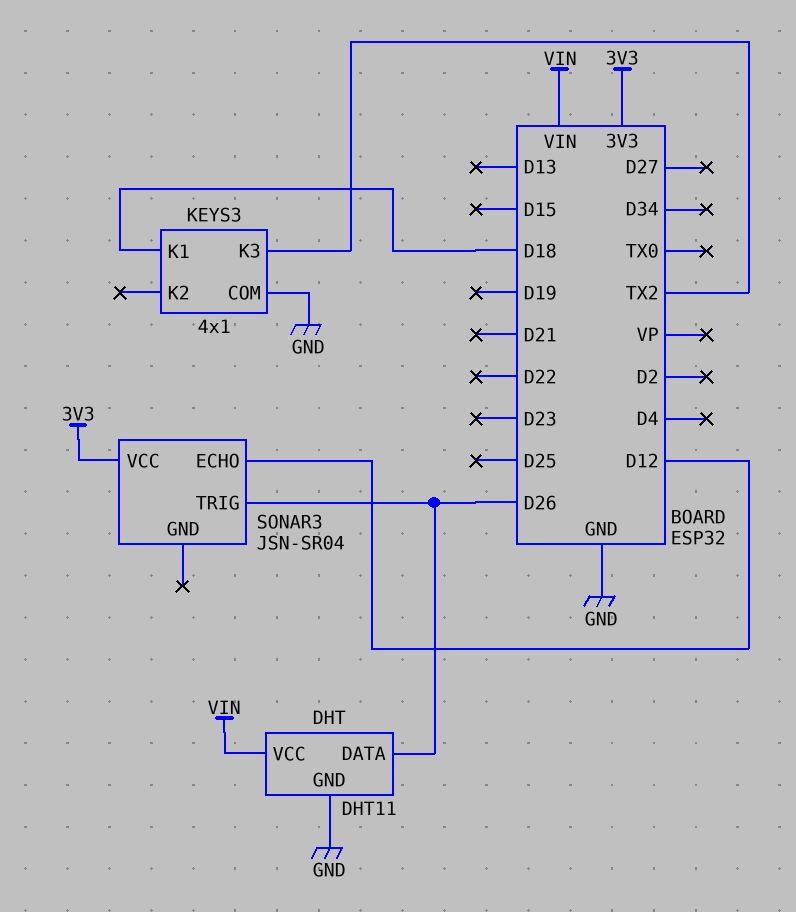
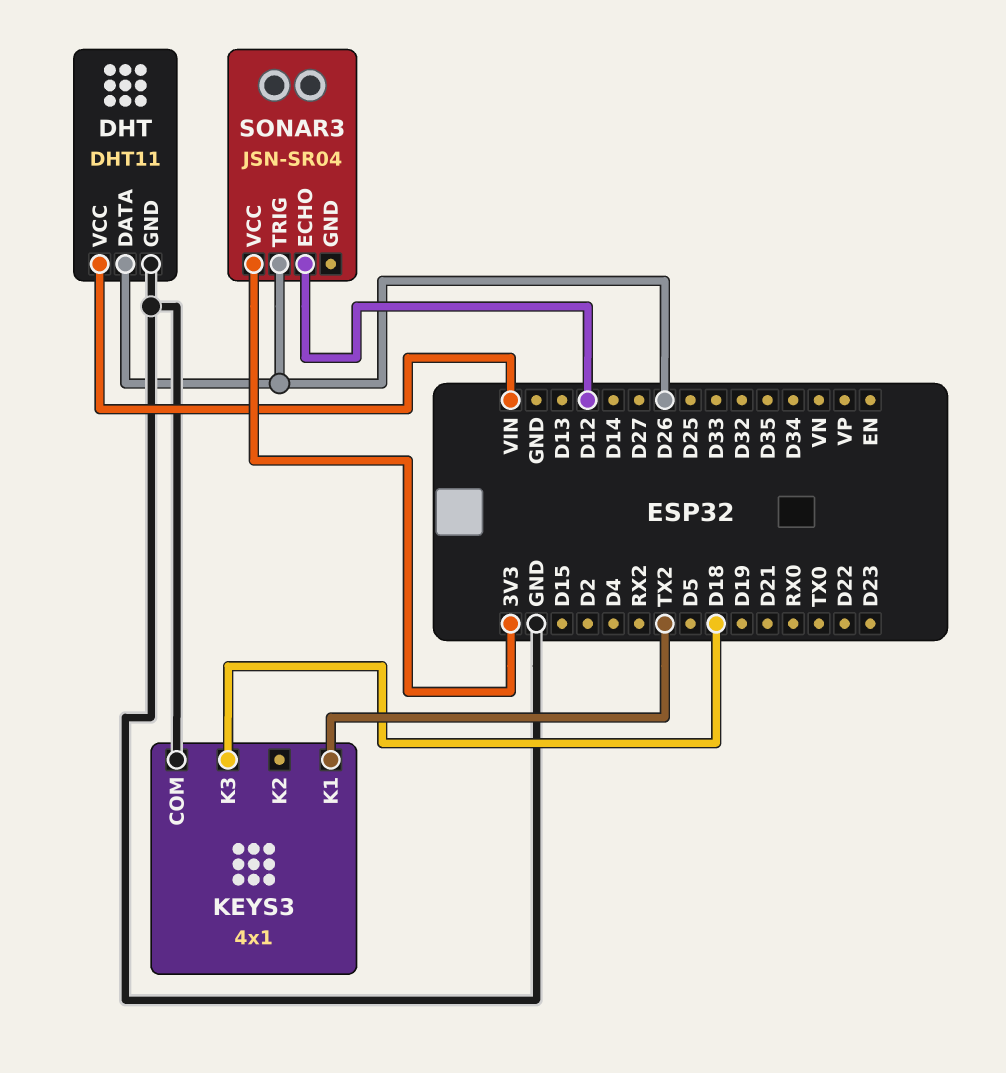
KEYS3 pin K1: D18 -> TX2
KEYS3 pin K3: TX2 -> D18

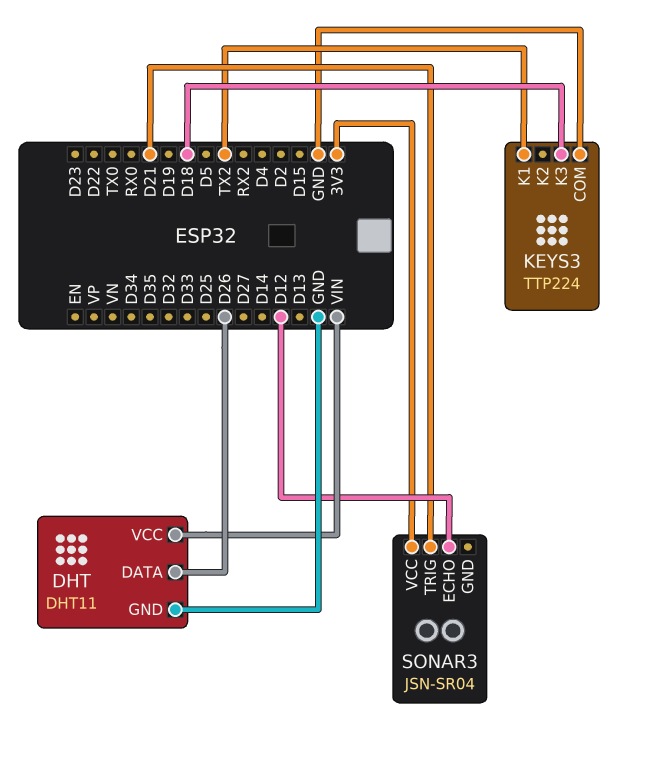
KEYS3: 4x1 -> TTP224
SONAR3 pin TRIG: D26 -> D21

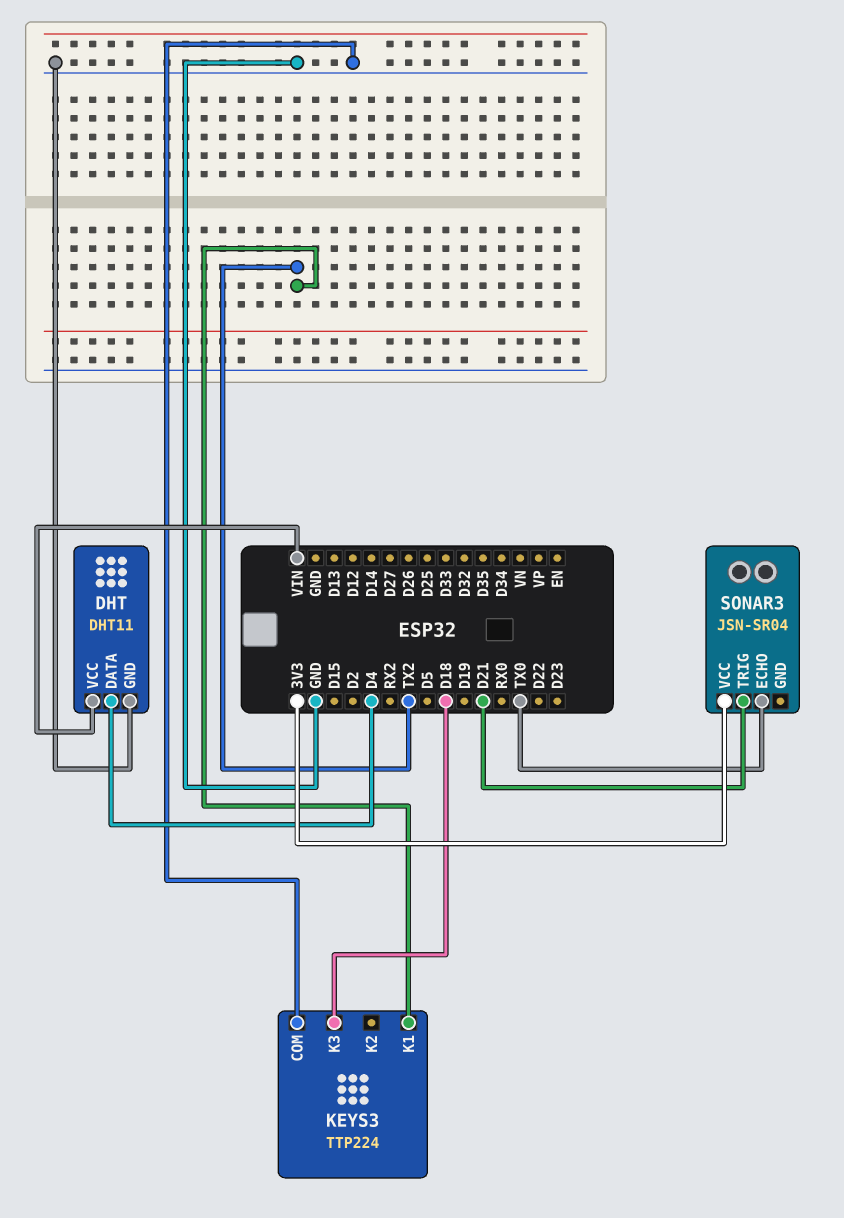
DHT pin DATA: D26 -> D4
SONAR3 pin ECHO: D12 -> TX0

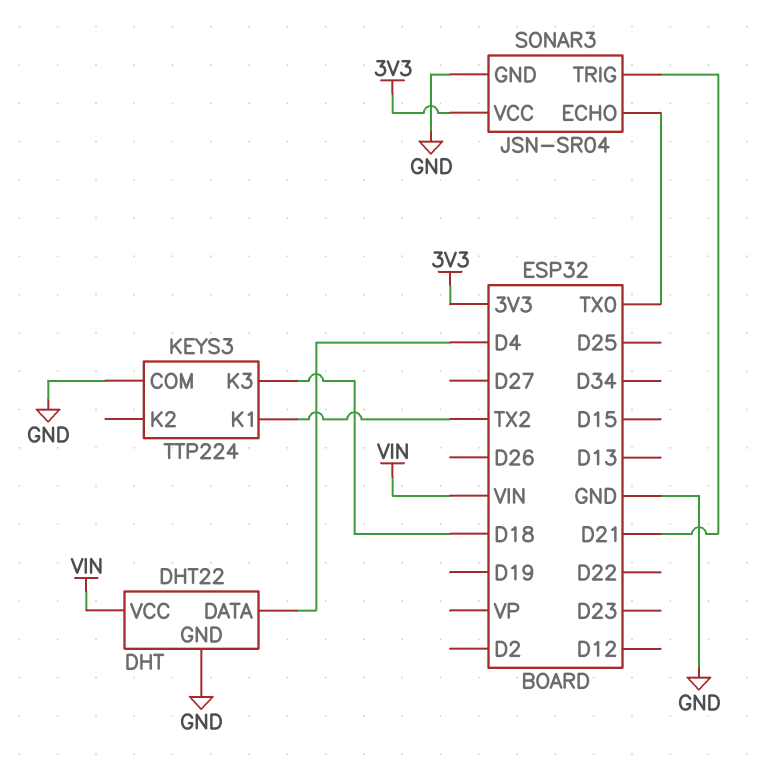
DHT: DHT11 -> DHT22
SONAR3 pin GND: none -> GND

